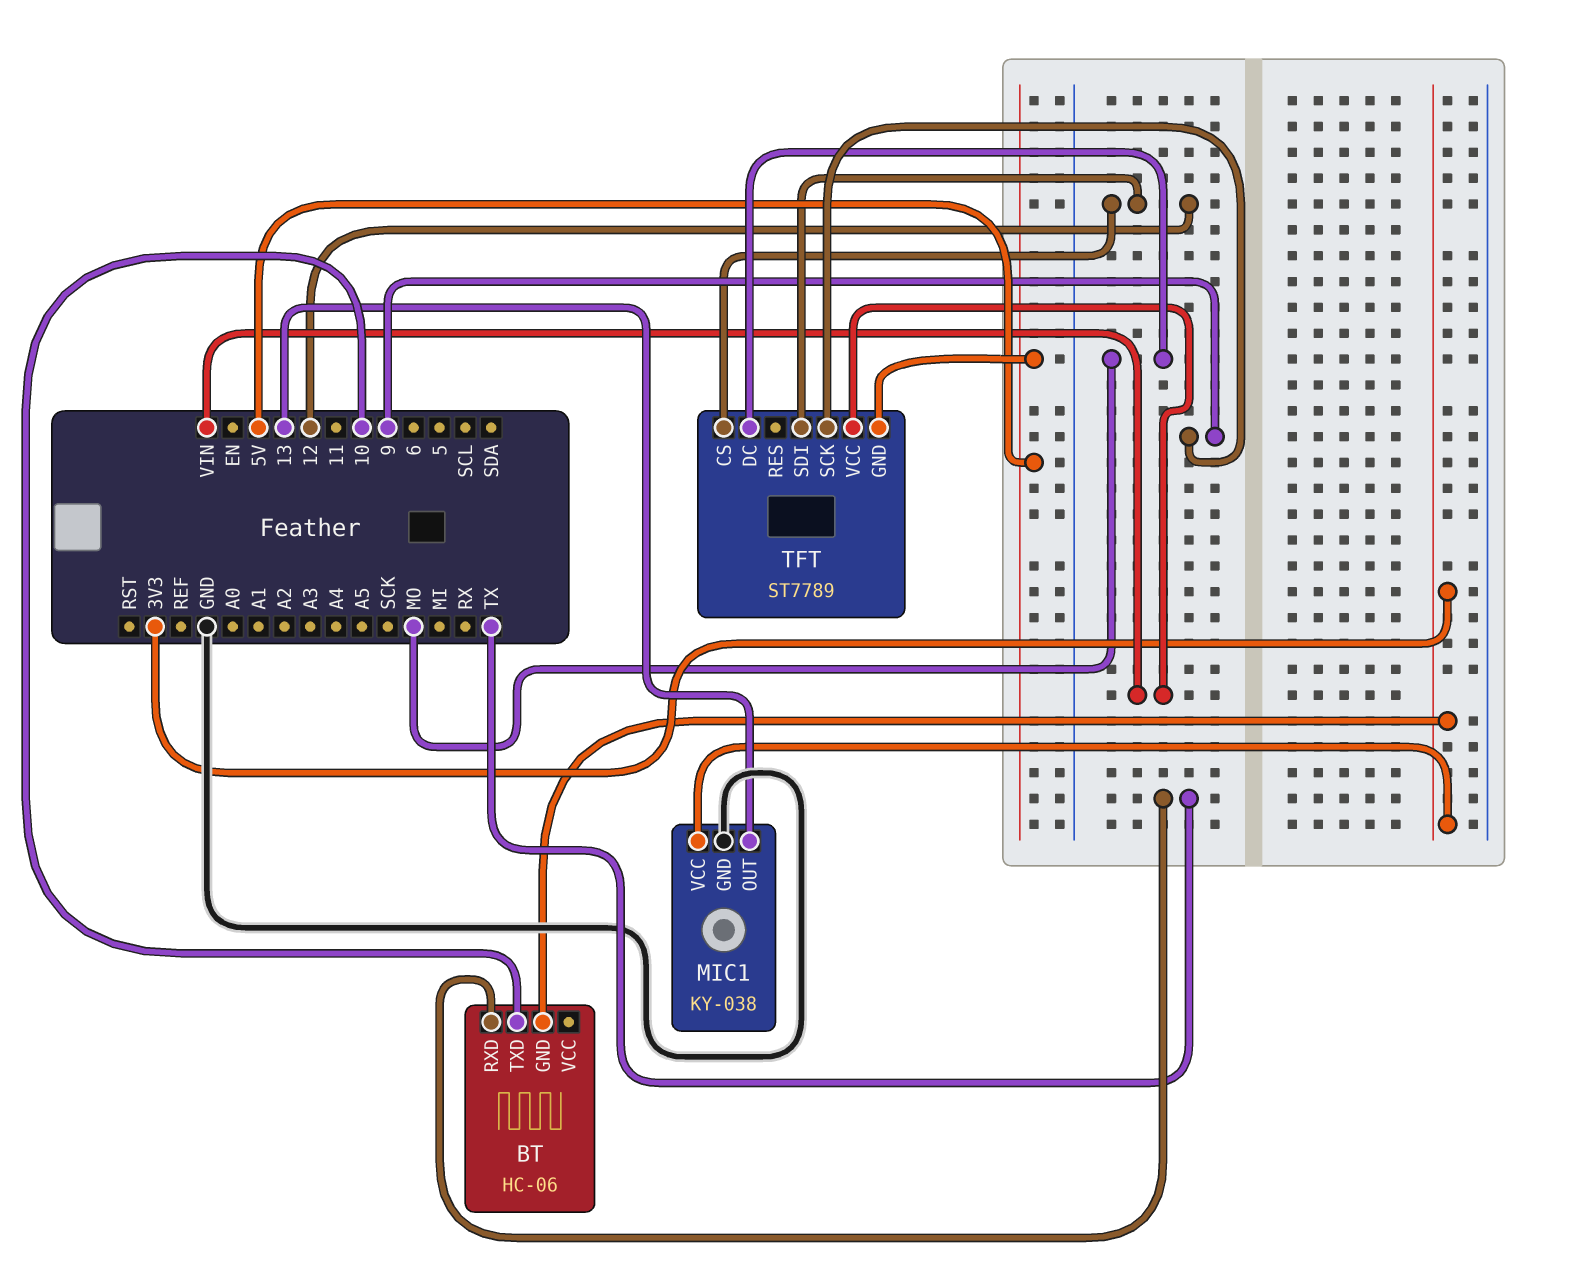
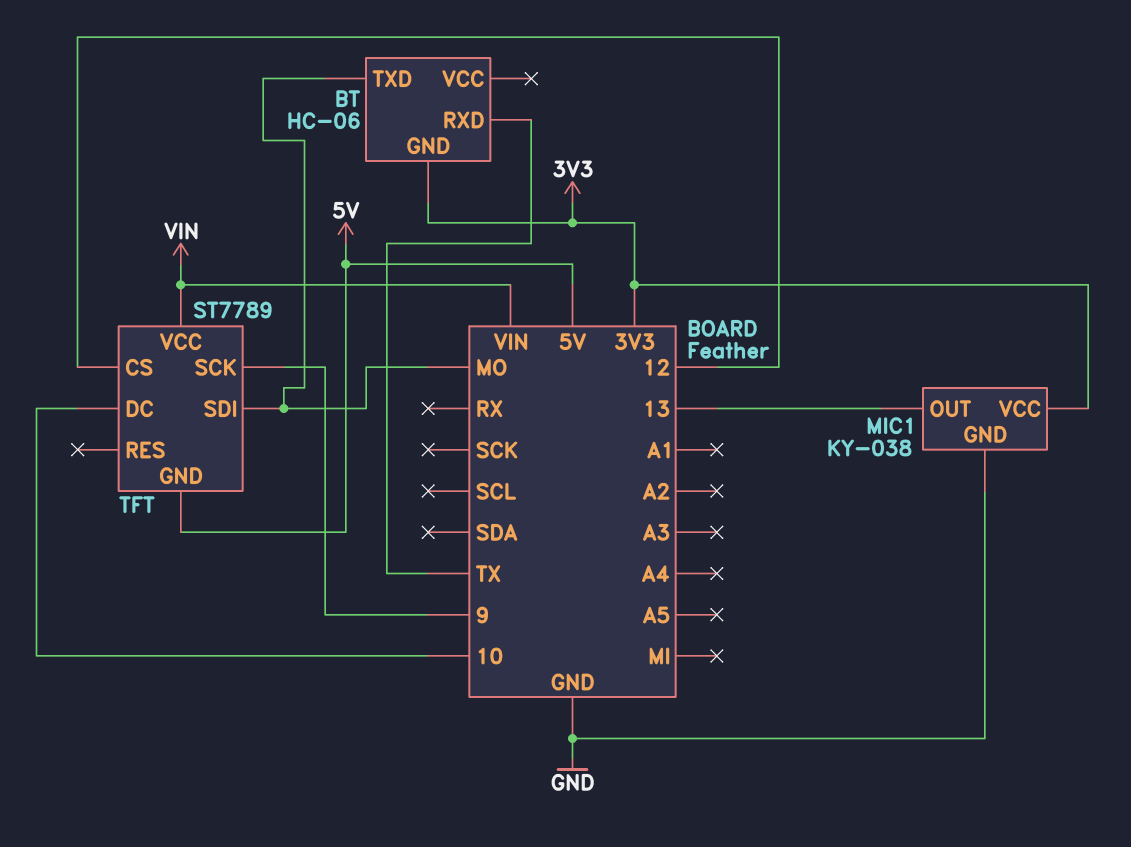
BT pin TXD: 10 -> MO
TFT pin DC: MO -> 10
TFT pin SDI: 12 -> MO

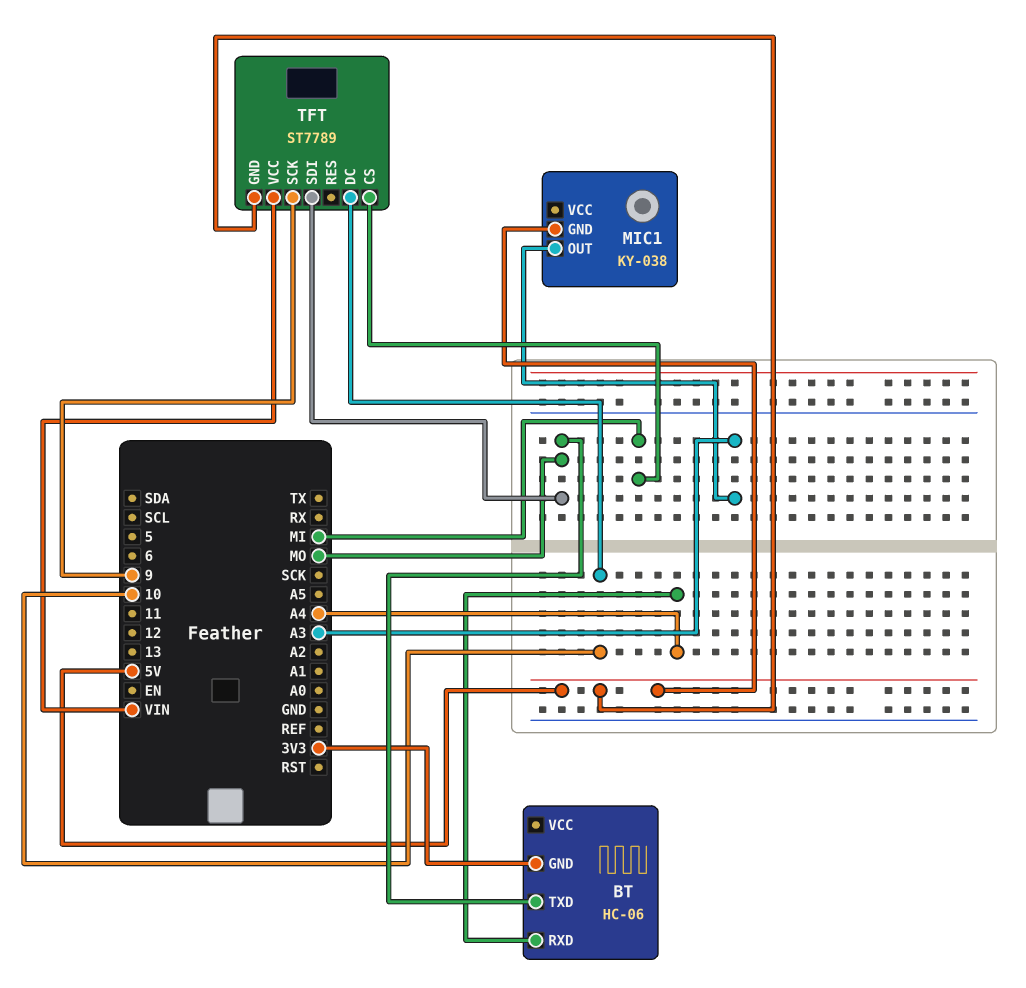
BT pin RXD: TX -> A4
MIC1 pin GND: GND -> 5V
MIC1 pin OUT: 13 -> A3
MIC1 pin VCC: 3V3 -> none
TFT pin CS: 12 -> MI

